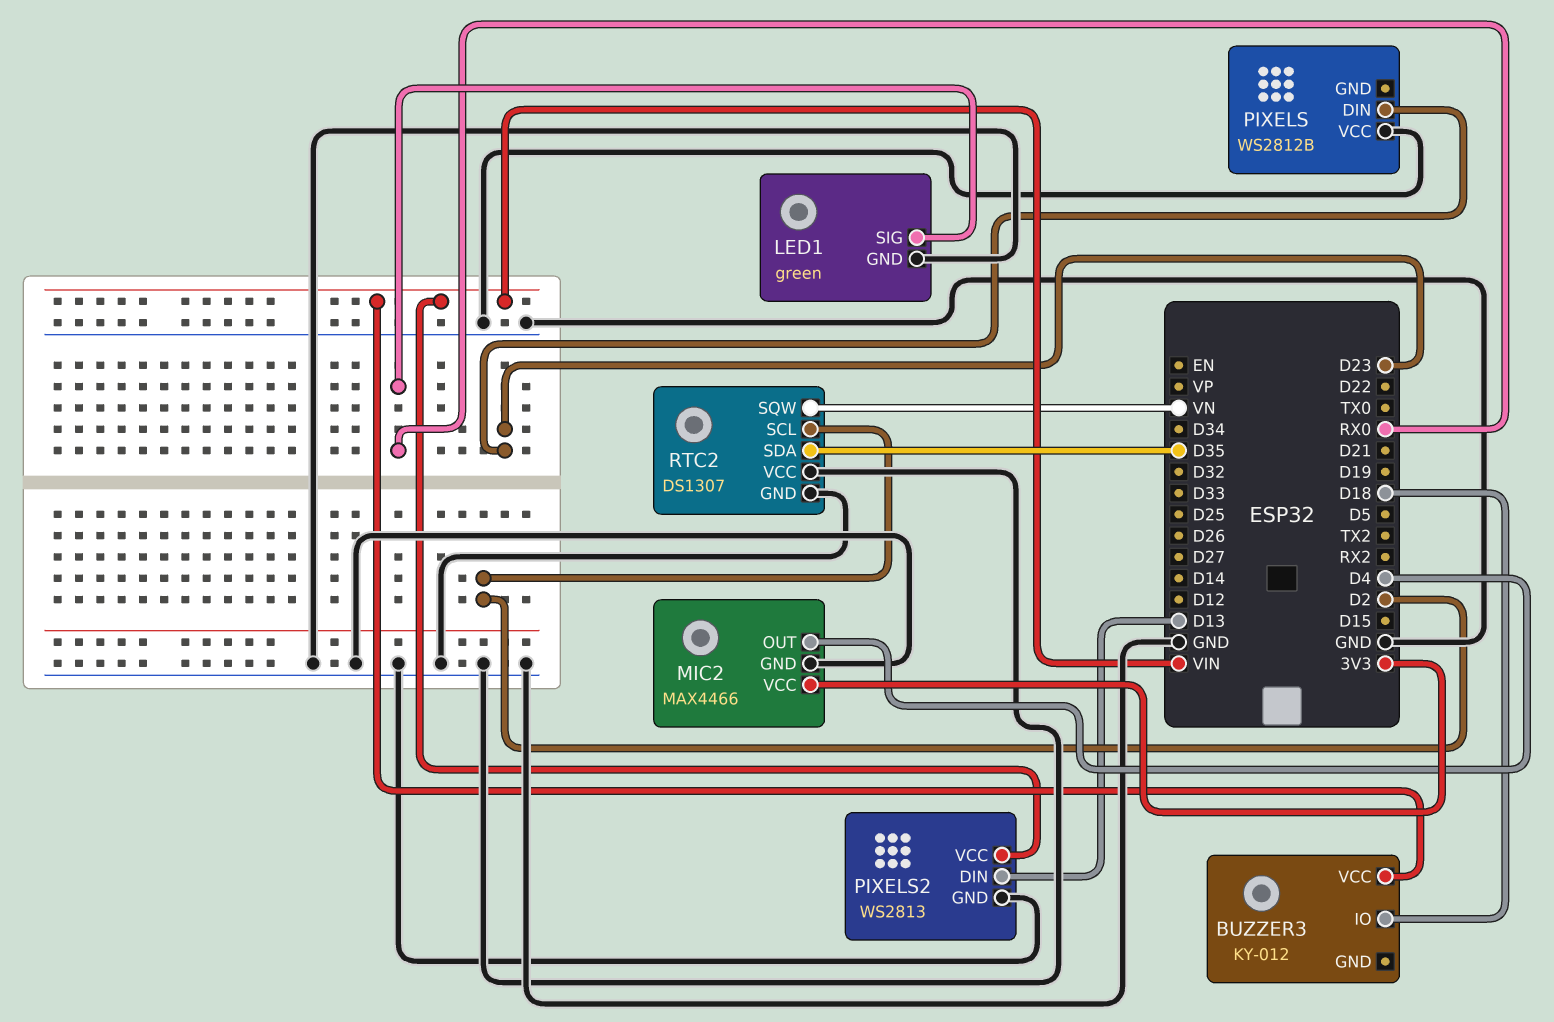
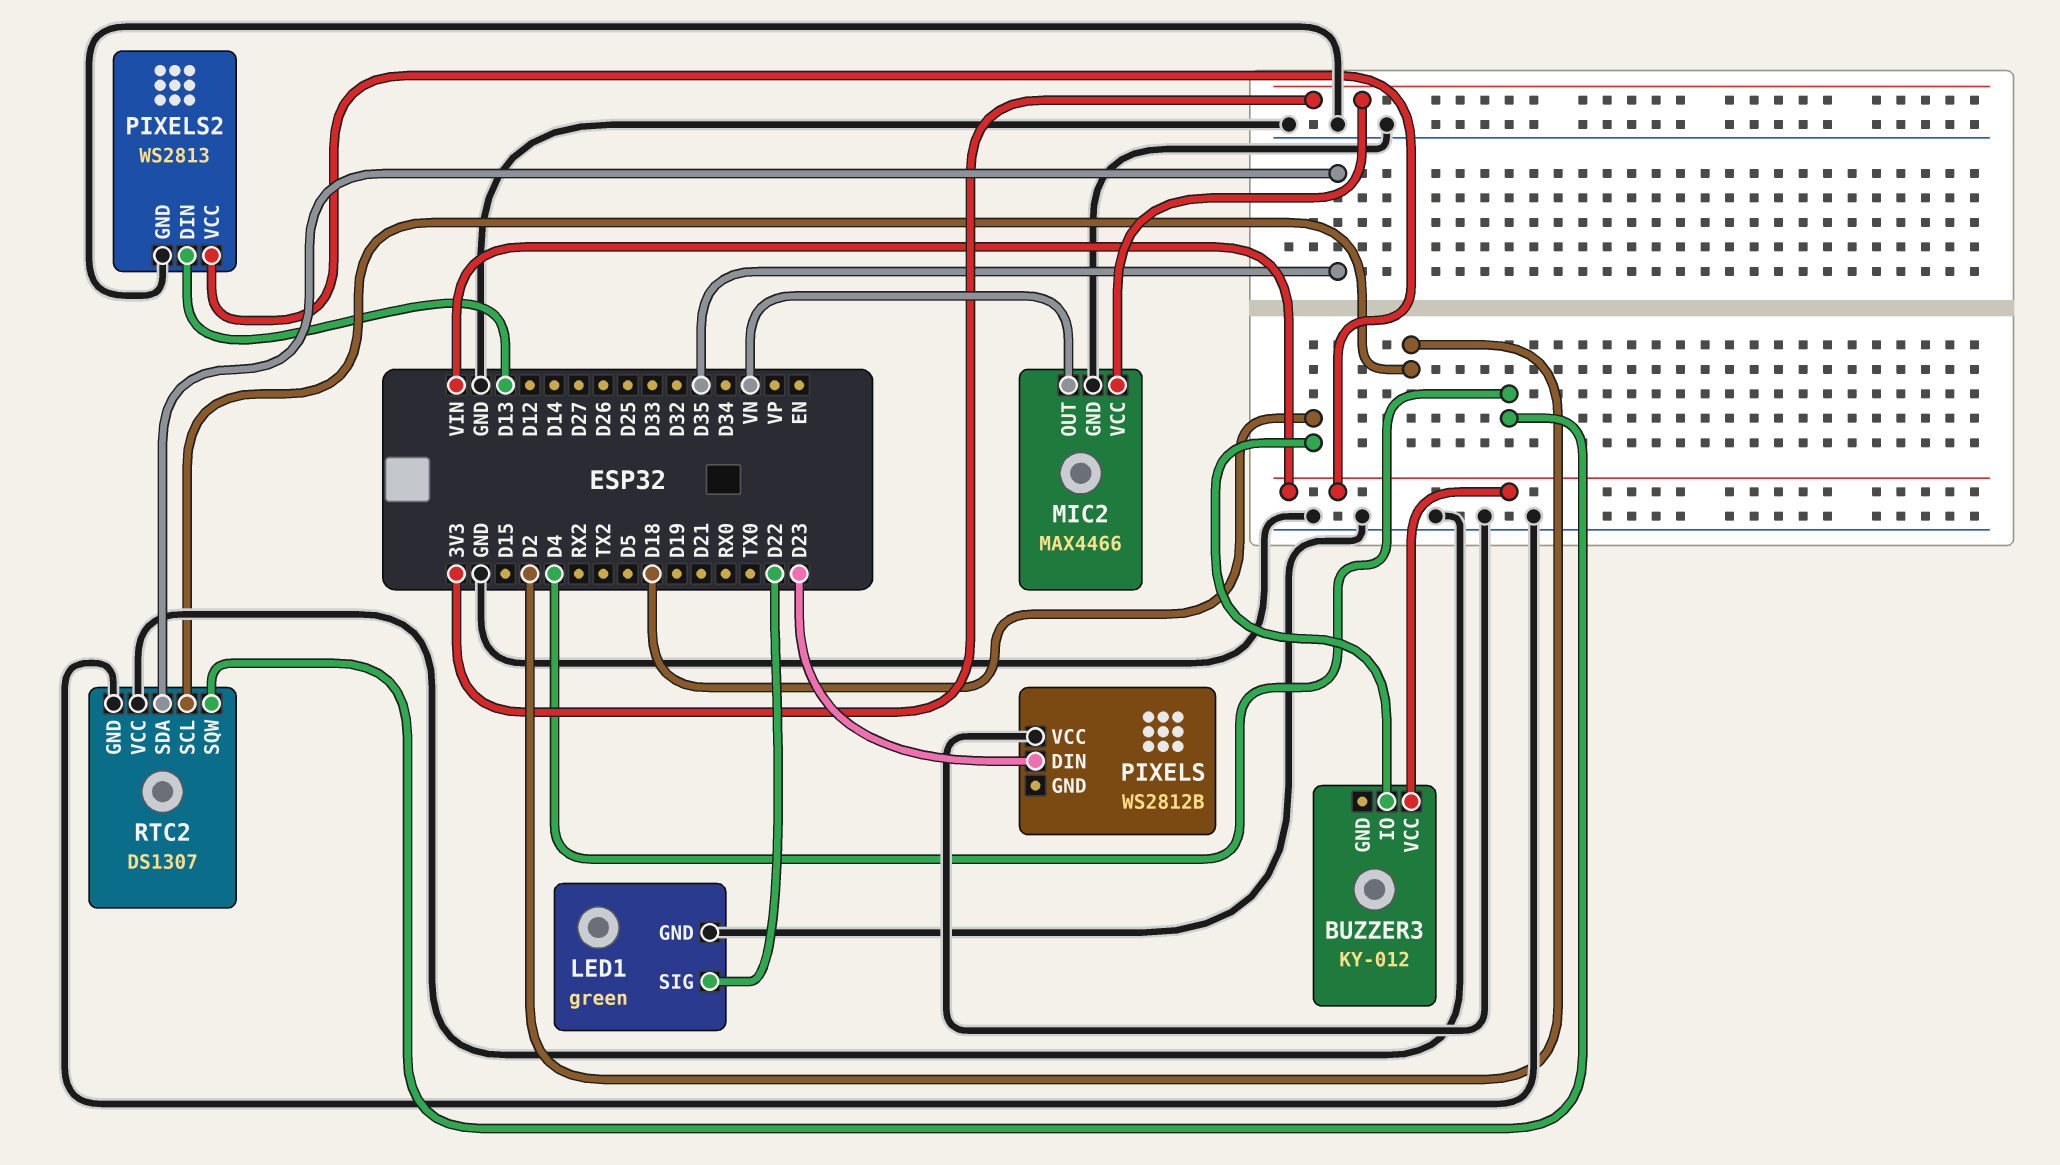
LED1 pin SIG: RX0 -> D22
MIC2 pin OUT: D4 -> VN
RTC2 pin SQW: VN -> D4

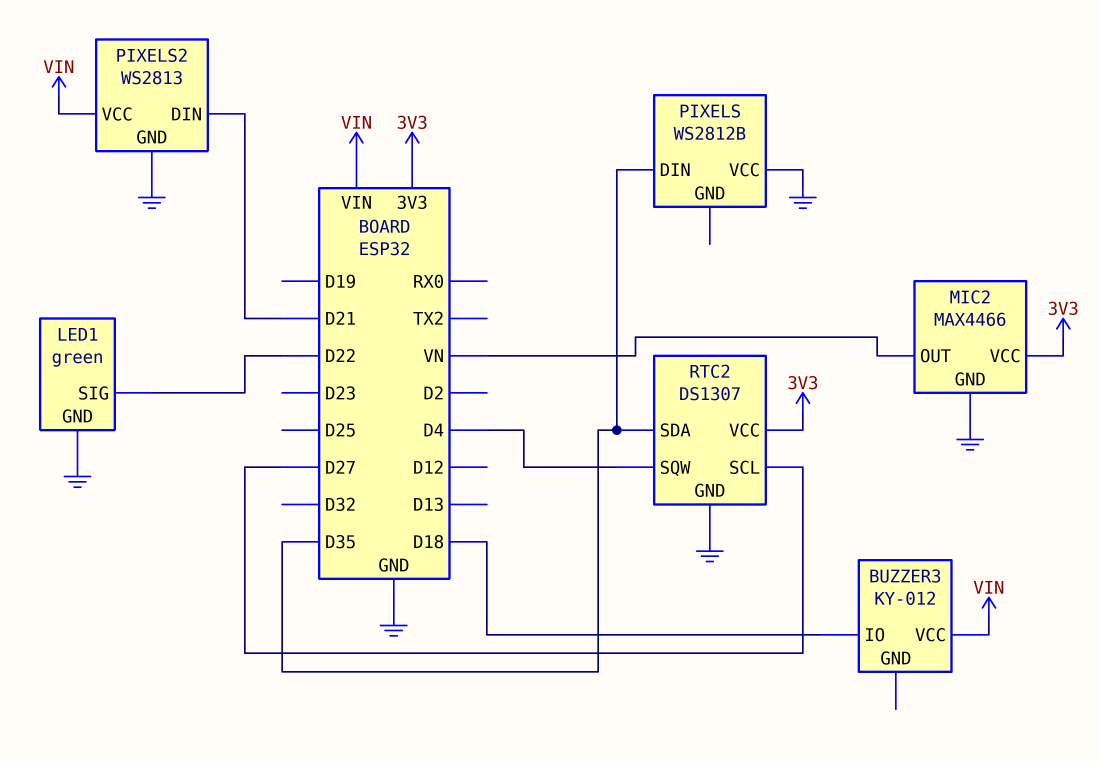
PIXELS pin DIN: D23 -> D35
PIXELS2 pin DIN: D13 -> D21
RTC2 pin SCL: D2 -> D27
RTC2 pin VCC: GND -> 3V3

